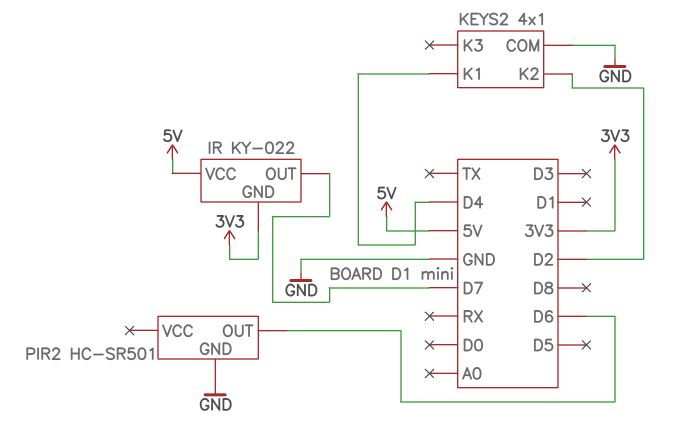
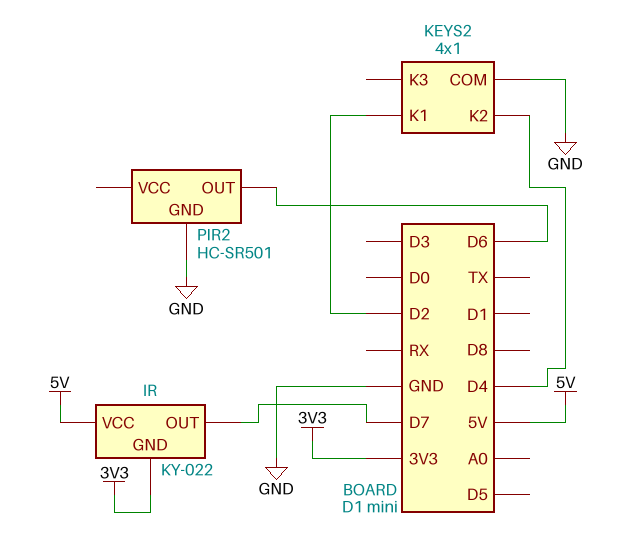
KEYS2 pin K1: D4 -> D2
KEYS2 pin K2: D2 -> D4

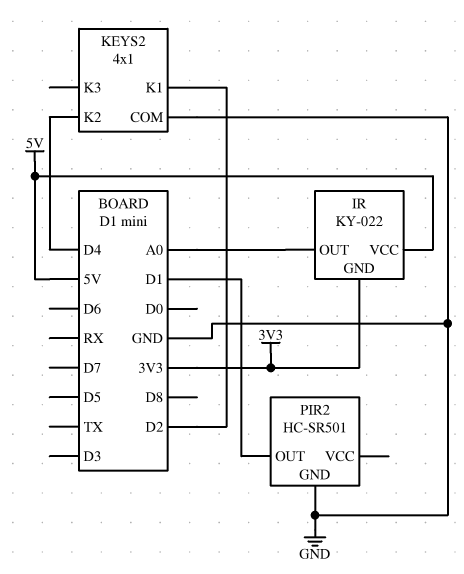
IR pin OUT: D7 -> A0
PIR2 pin OUT: D6 -> D1

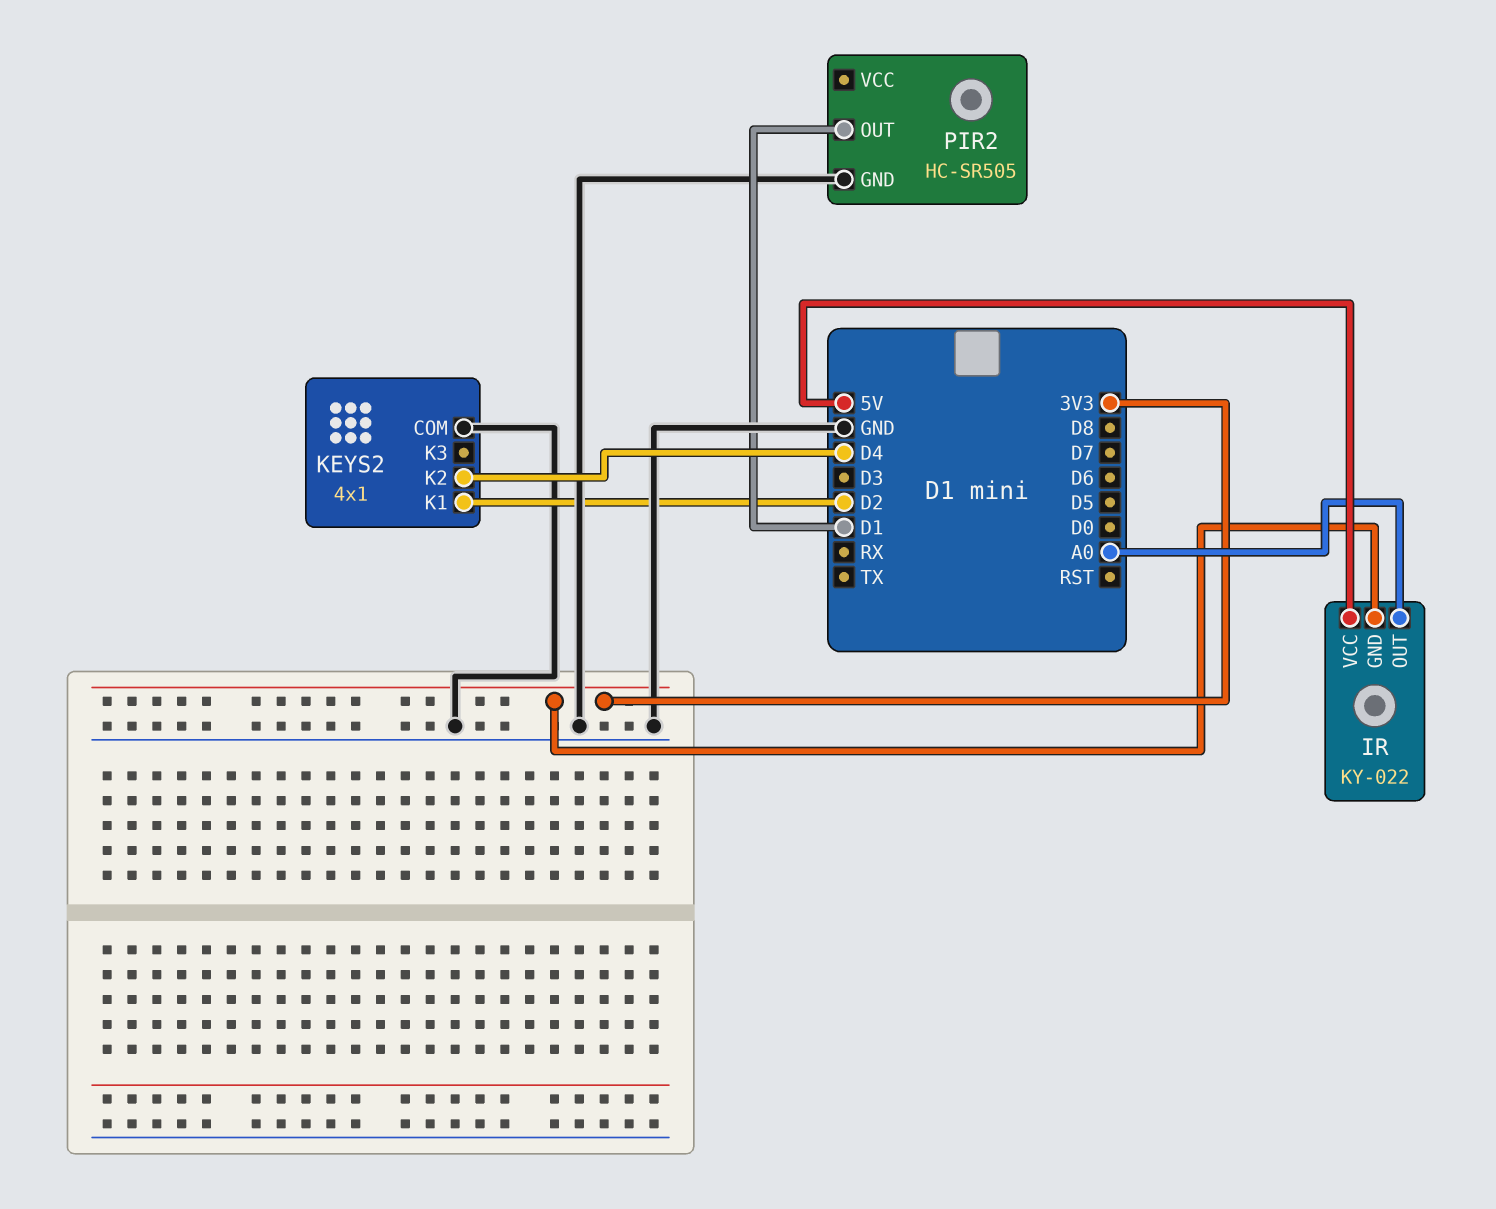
PIR2: HC-SR501 -> HC-SR505

